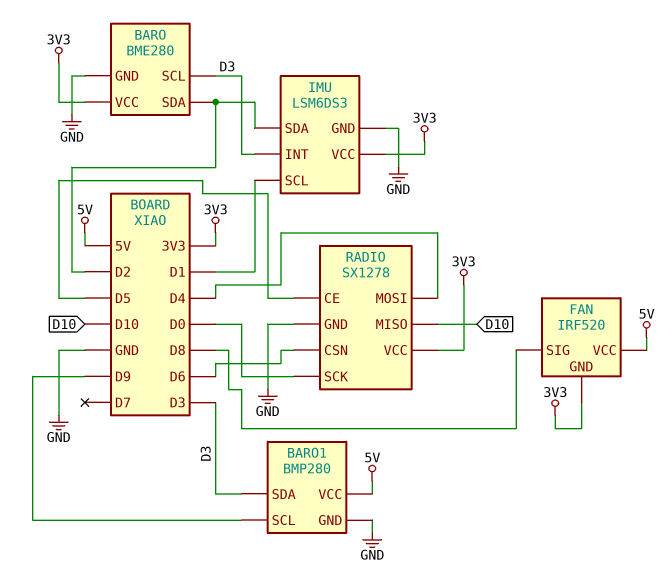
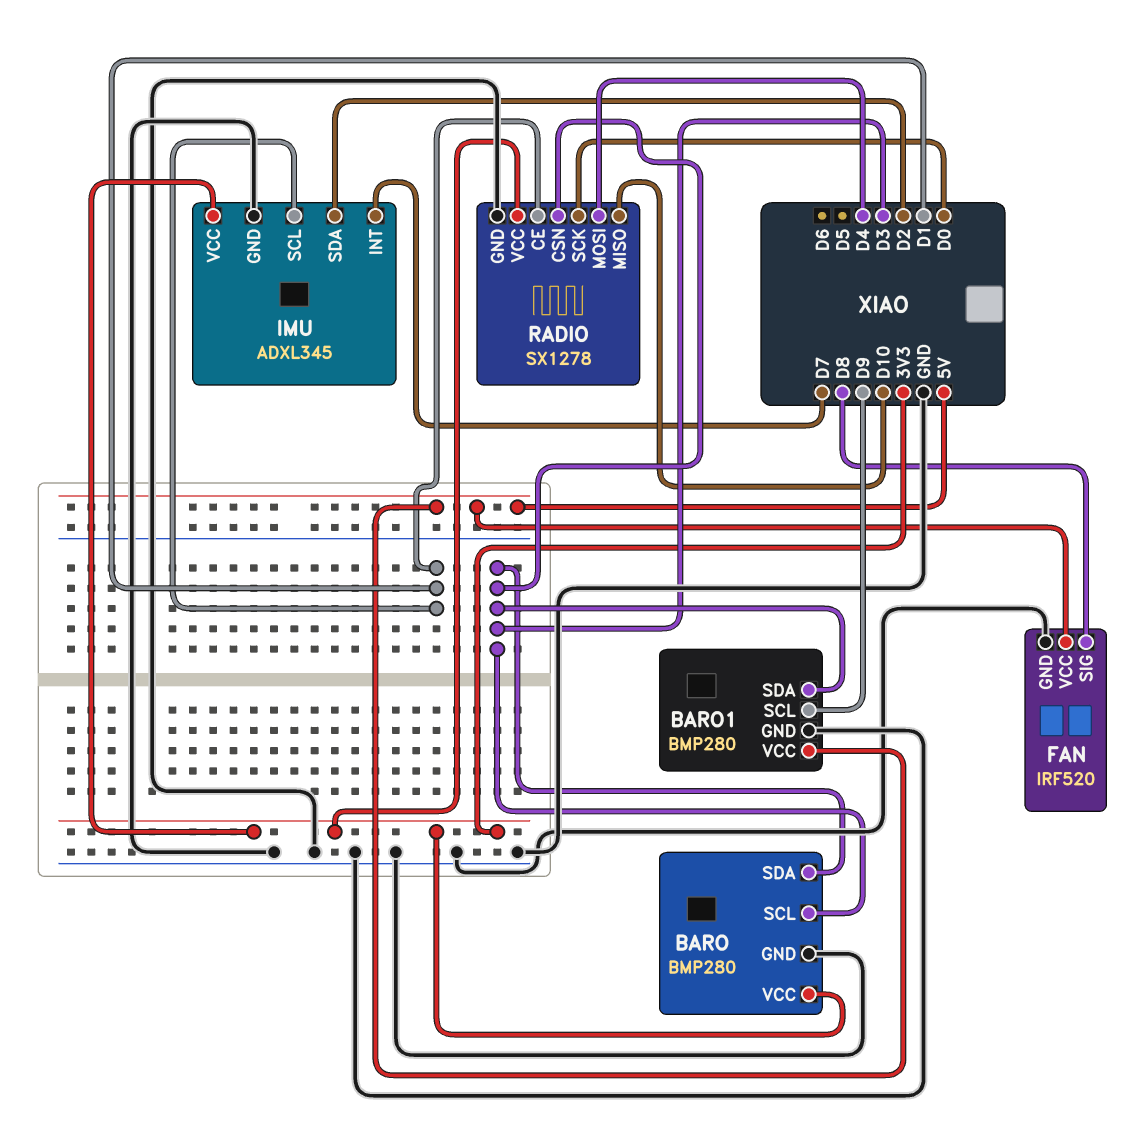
BARO: BME280 -> BMP280
BARO pin SDA: D2 -> D3
FAN pin GND: 3V3 -> GND
IMU: LSM6DS3 -> ADXL345
IMU pin INT: D3 -> D7
RADIO pin CE: D5 -> D1
RADIO pin CSN: D6 -> D3

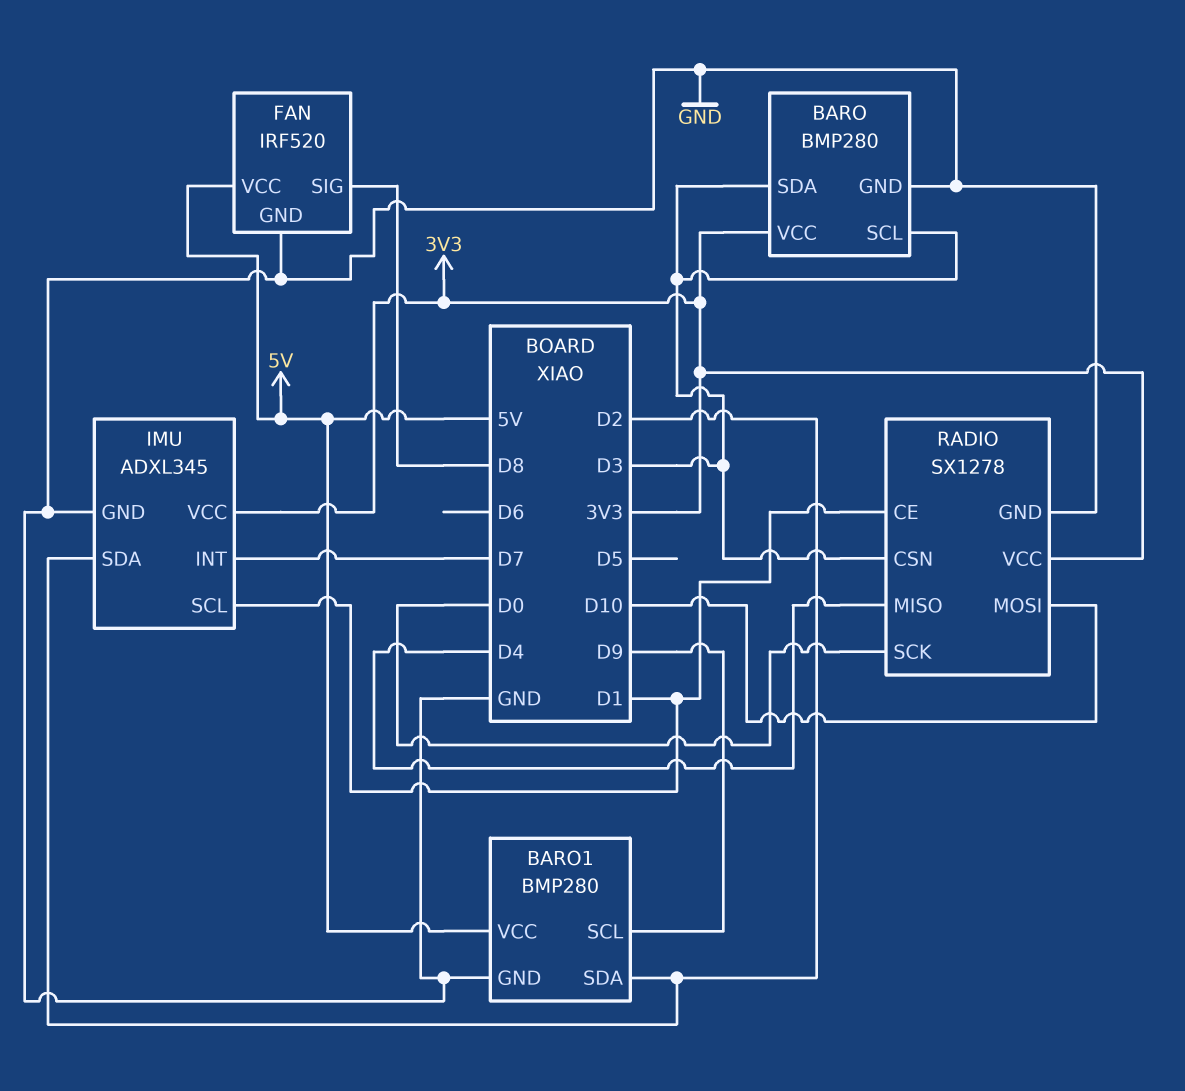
BARO1 pin SDA: D3 -> D2
RADIO pin MISO: D10 -> D4
RADIO pin MOSI: D4 -> D10

